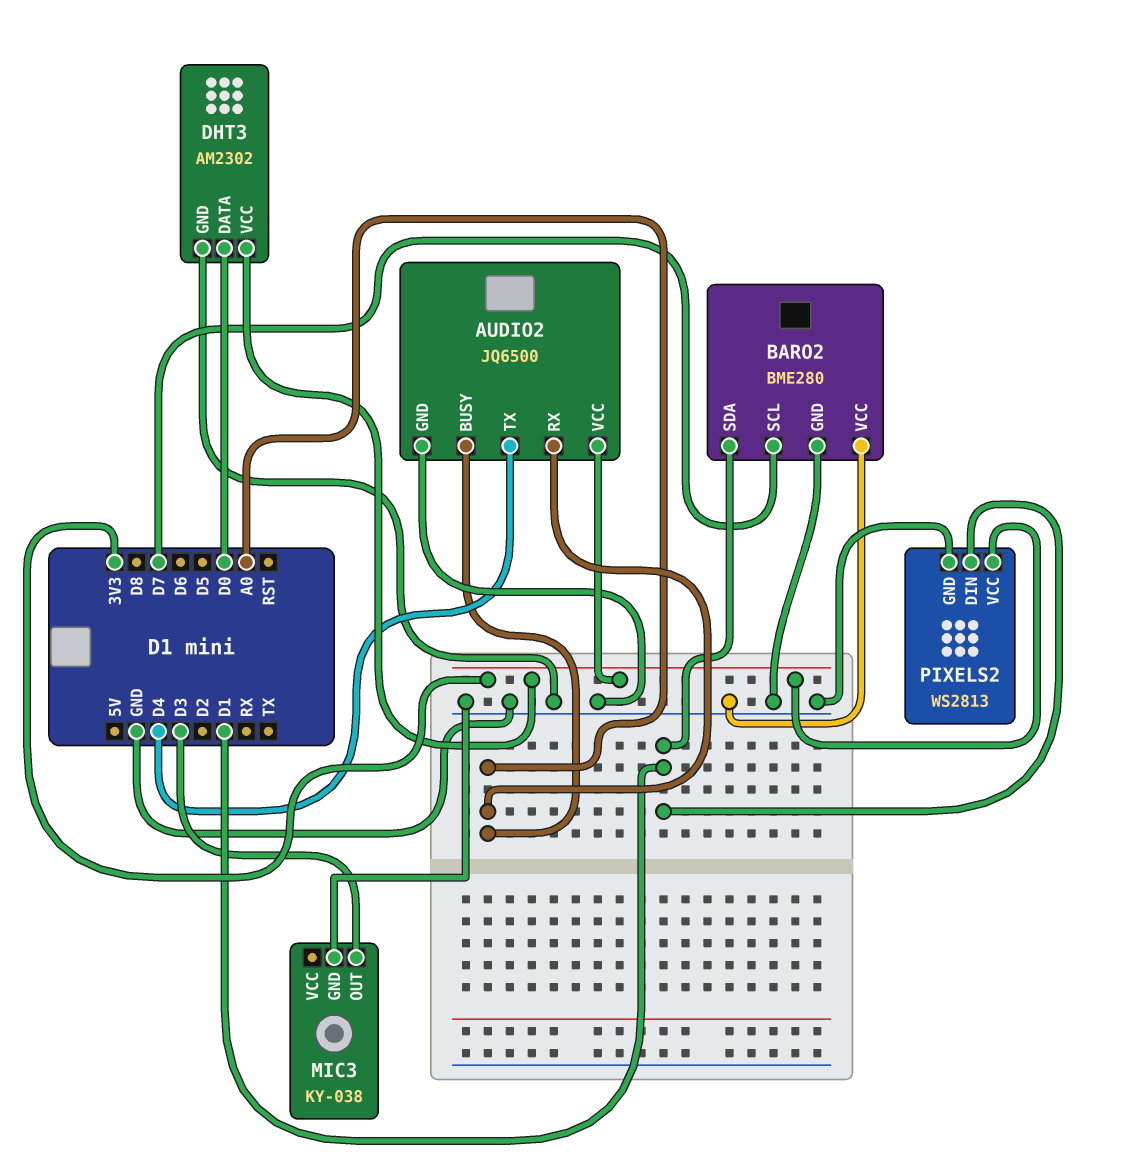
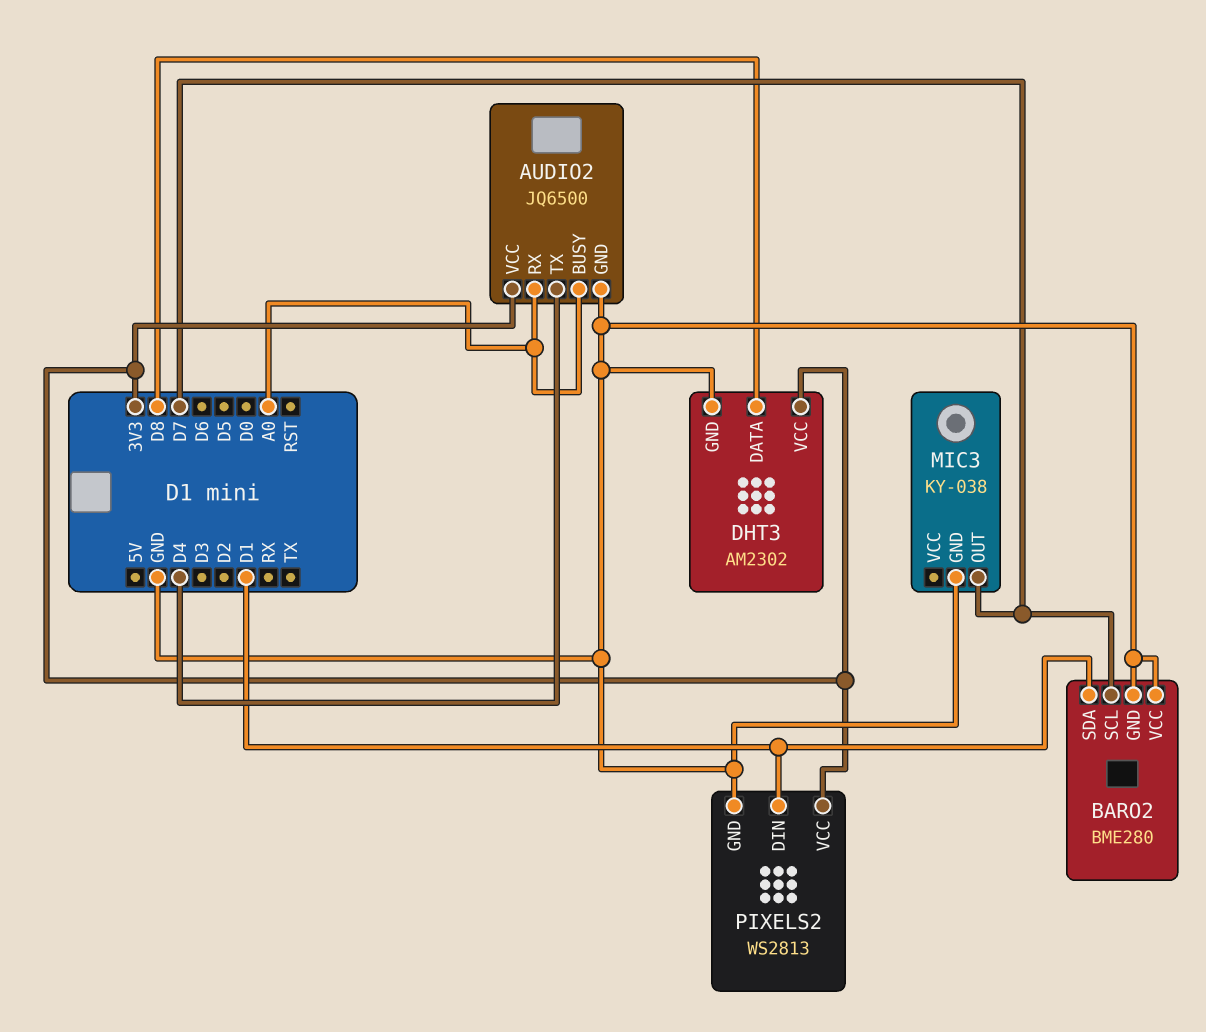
DHT3 pin DATA: D0 -> D8
MIC3 pin OUT: D3 -> D7

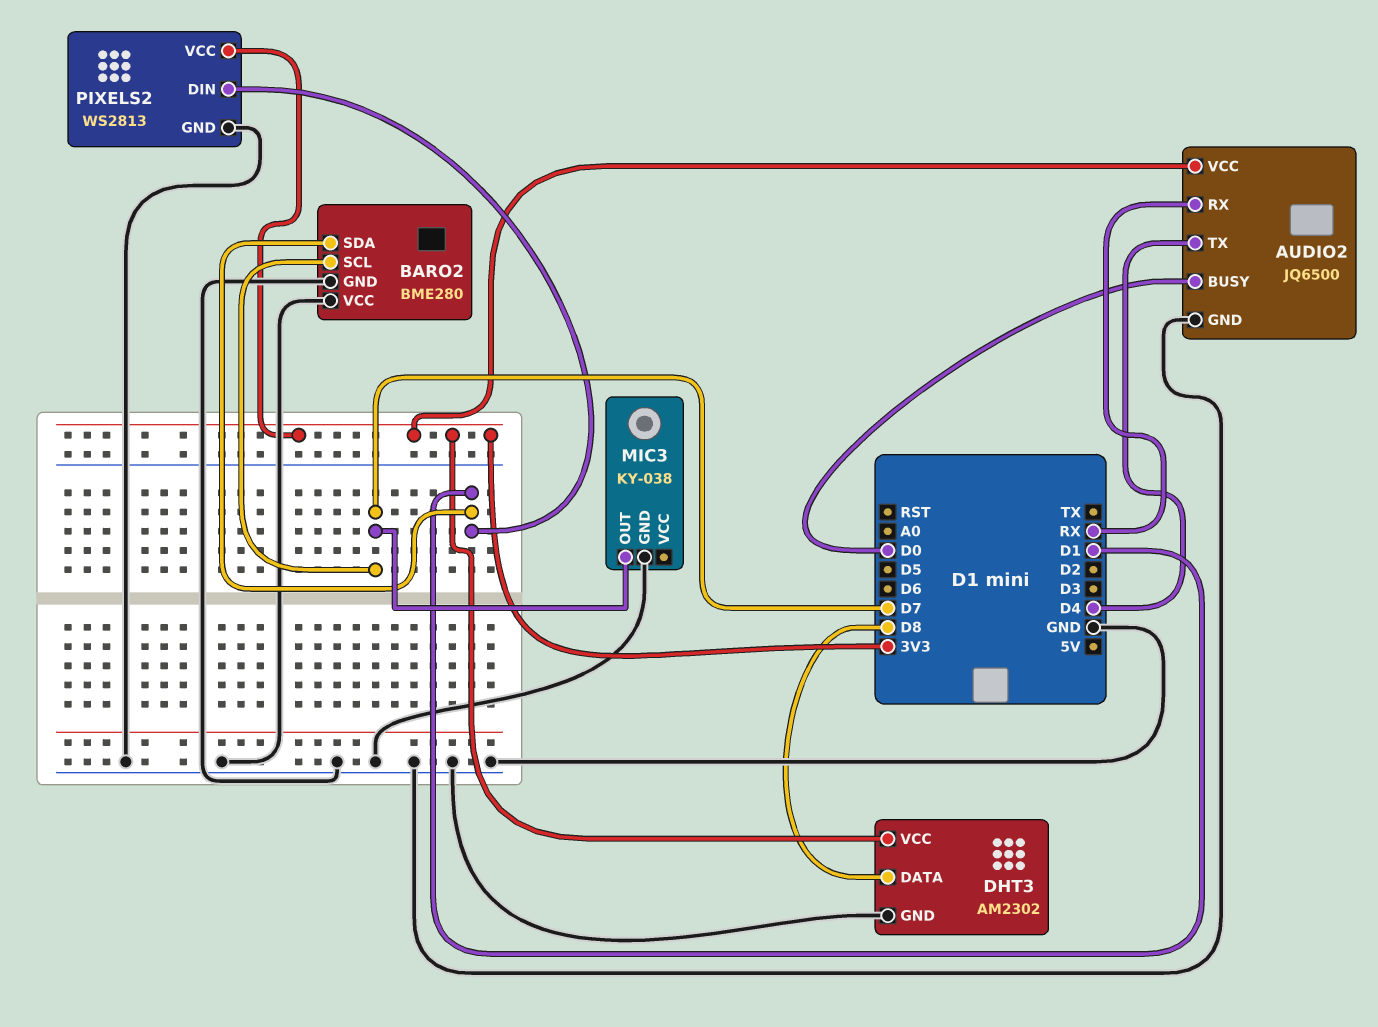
AUDIO2 pin BUSY: A0 -> D0
AUDIO2 pin RX: A0 -> RX

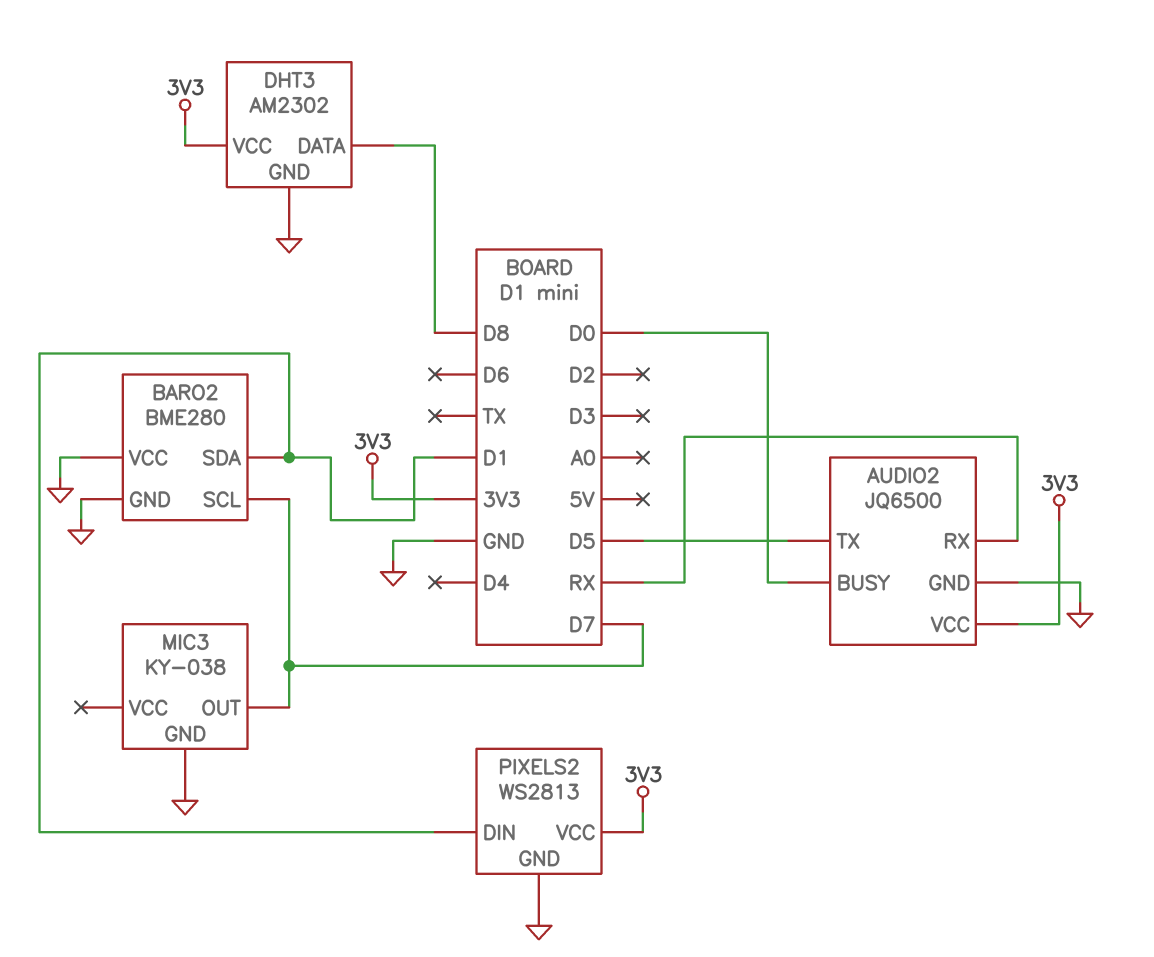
AUDIO2 pin TX: D4 -> D5

